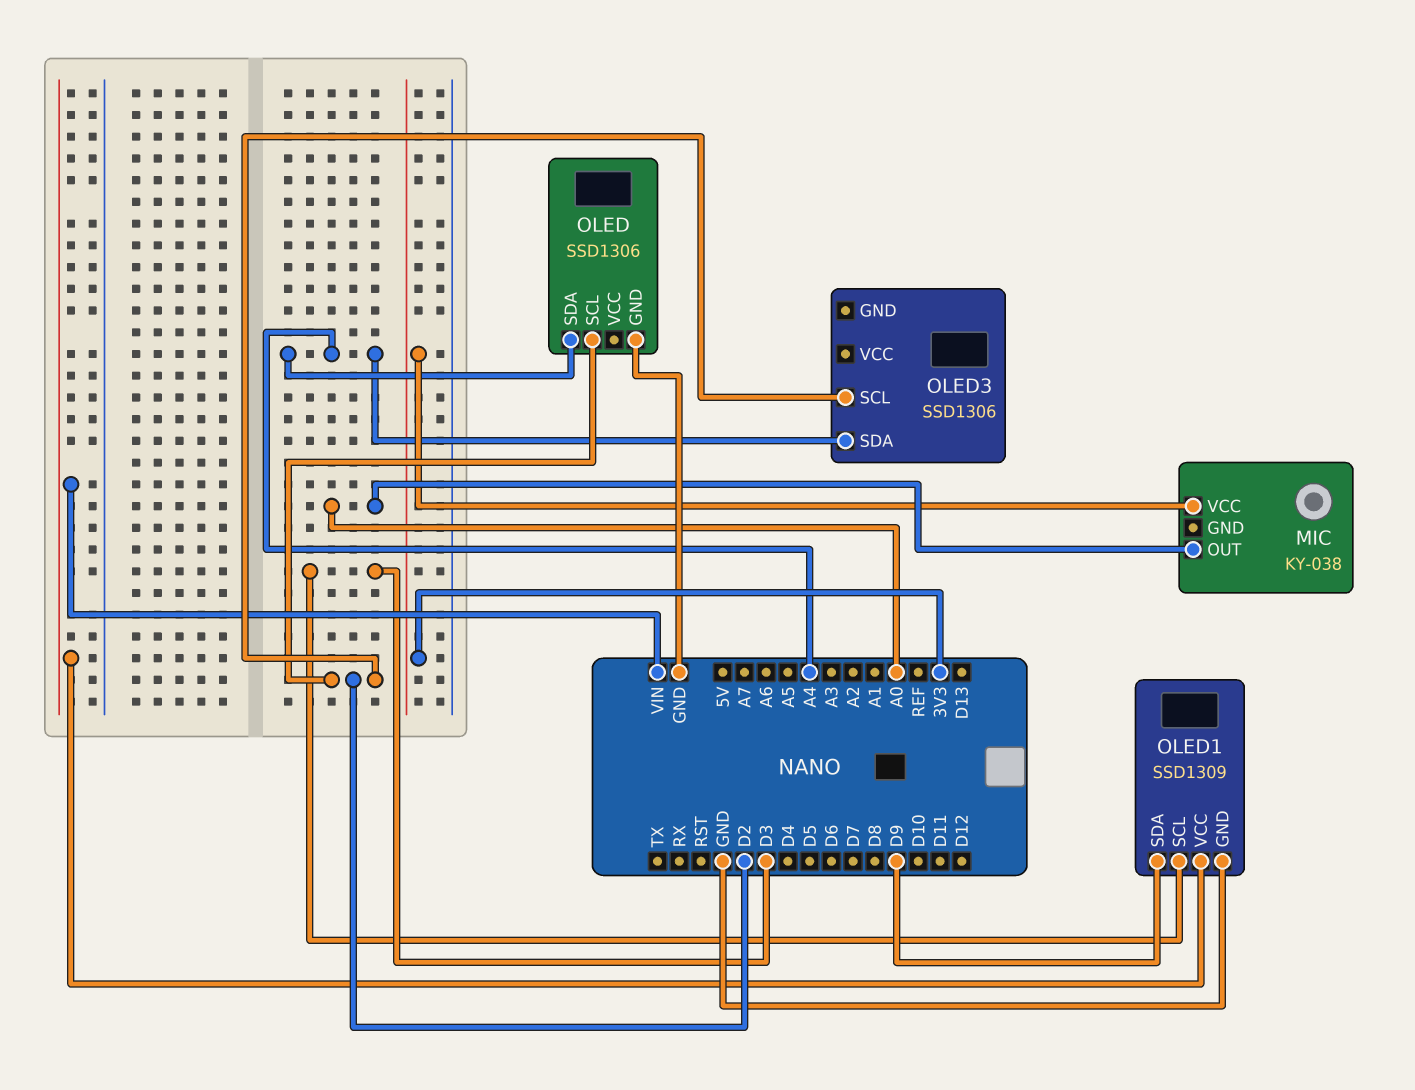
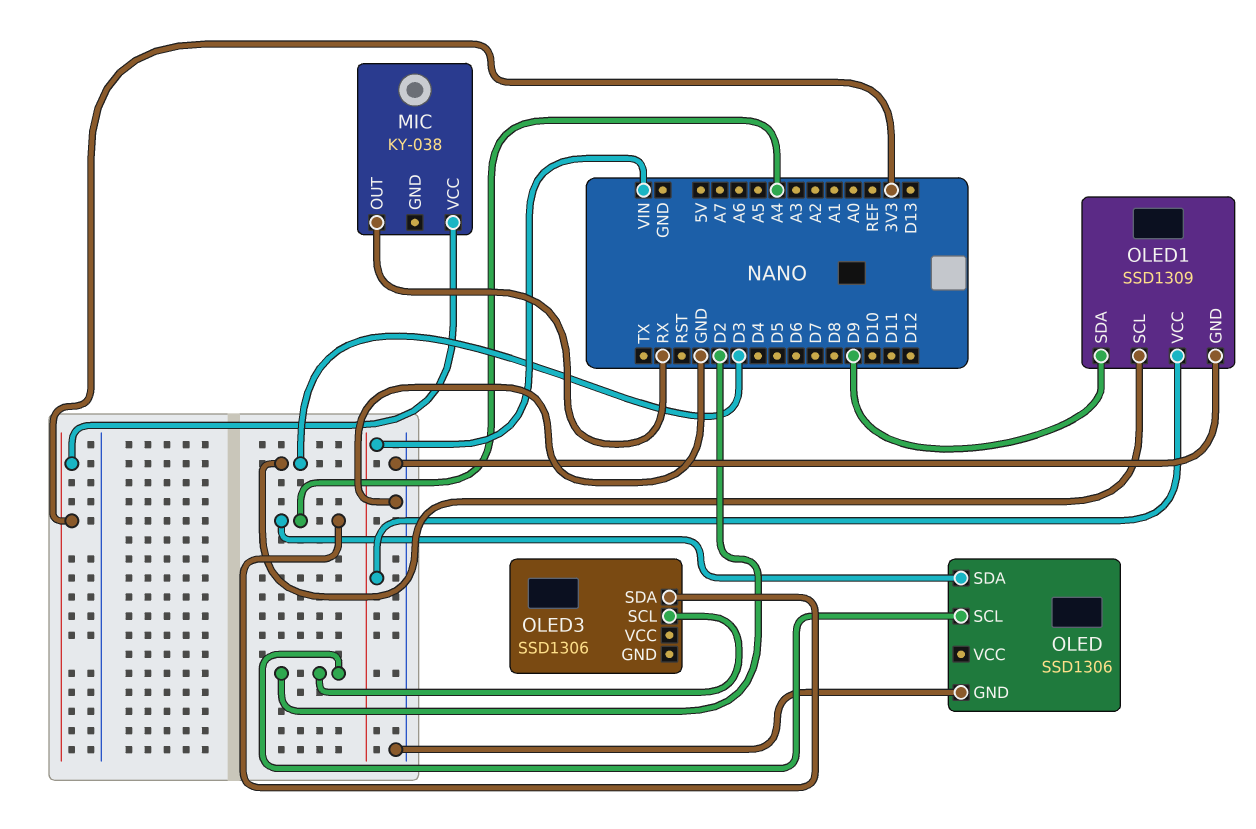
MIC pin OUT: A0 -> RX

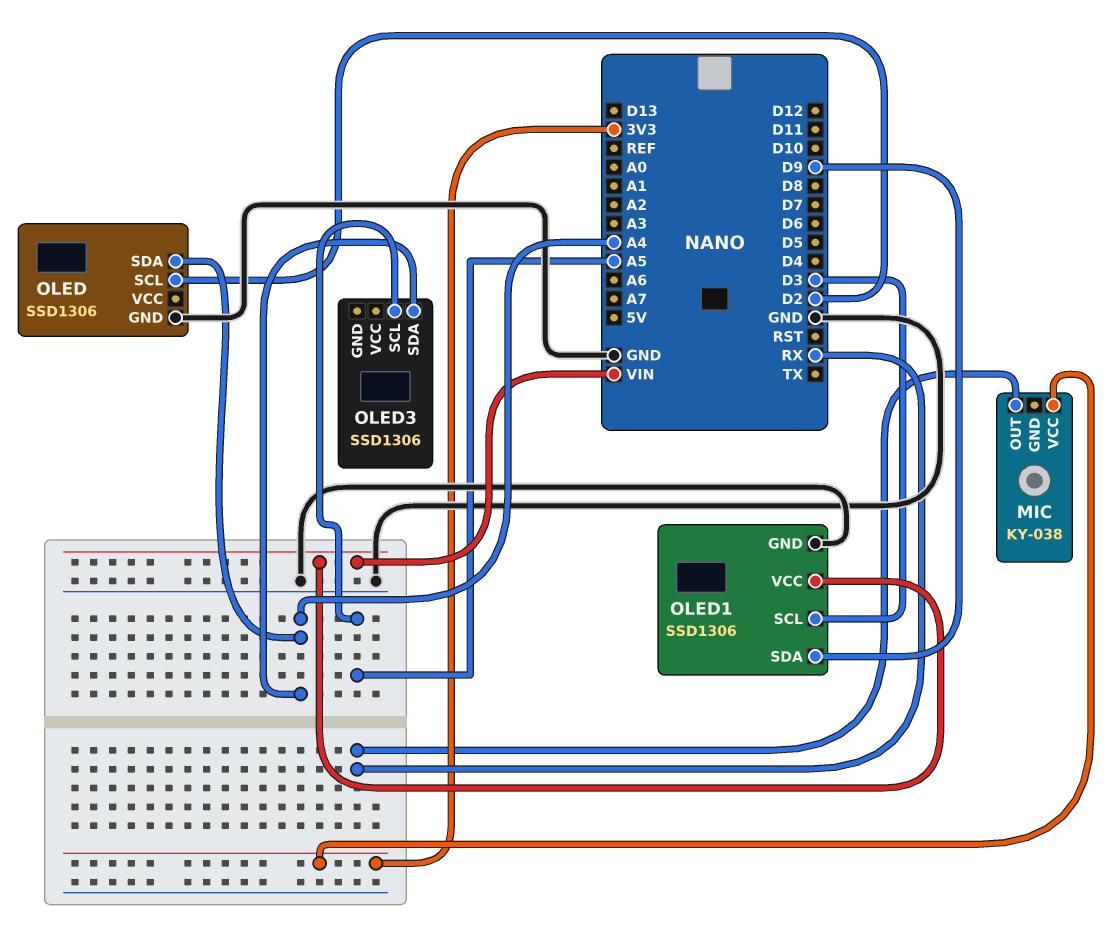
OLED1: SSD1309 -> SSD1306
OLED3 pin SCL: D2 -> A5

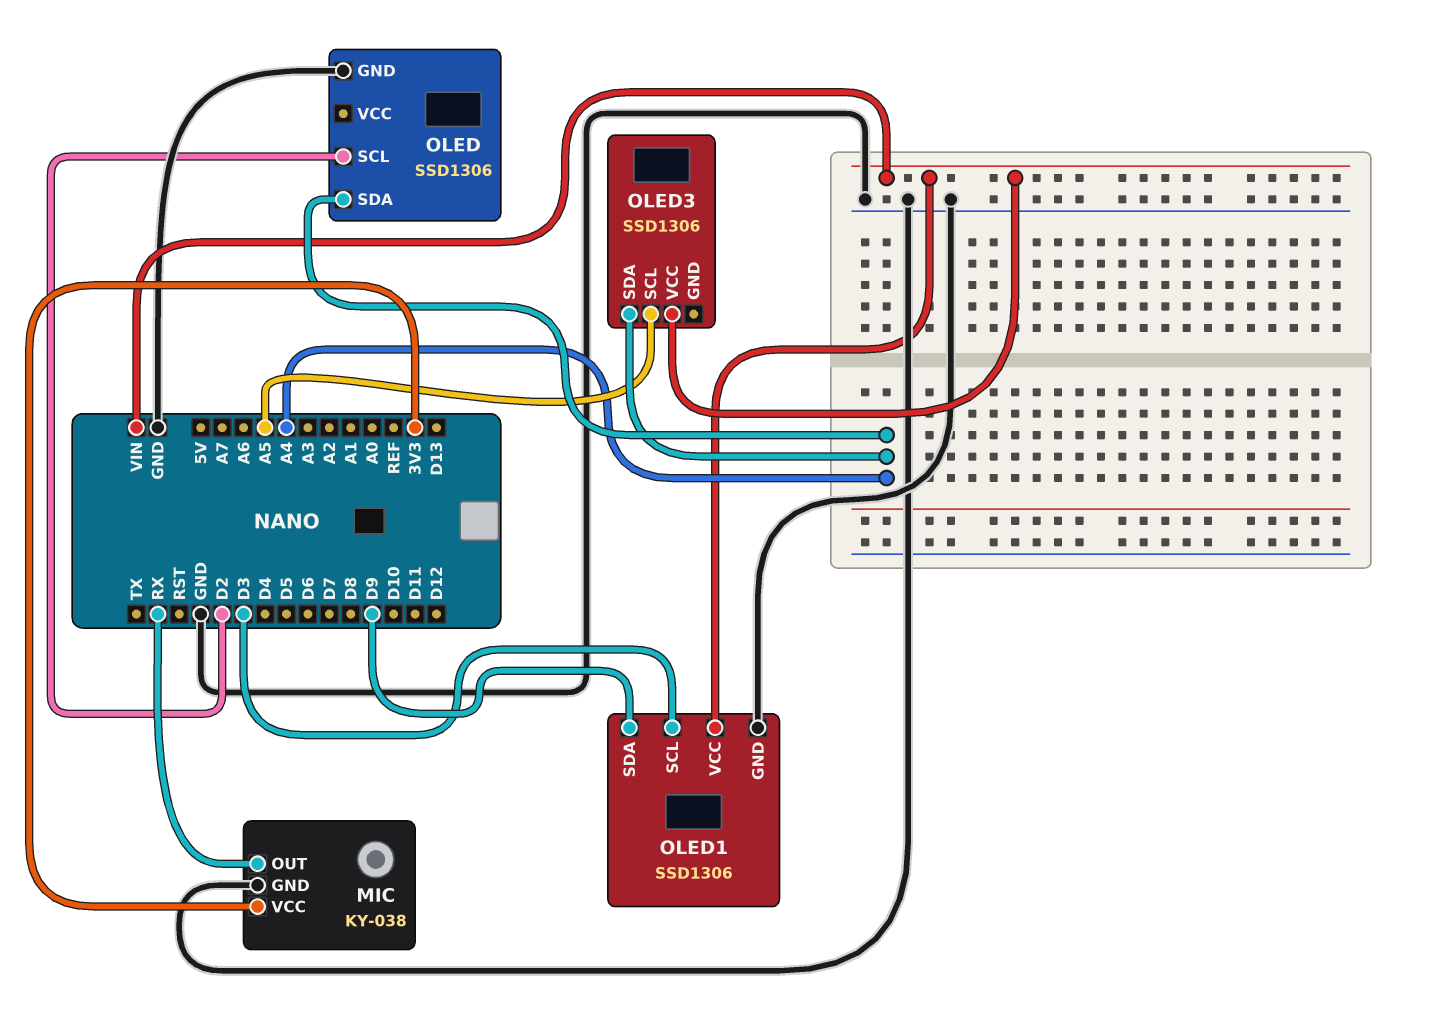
MIC pin GND: none -> GND
OLED3 pin VCC: none -> VIN

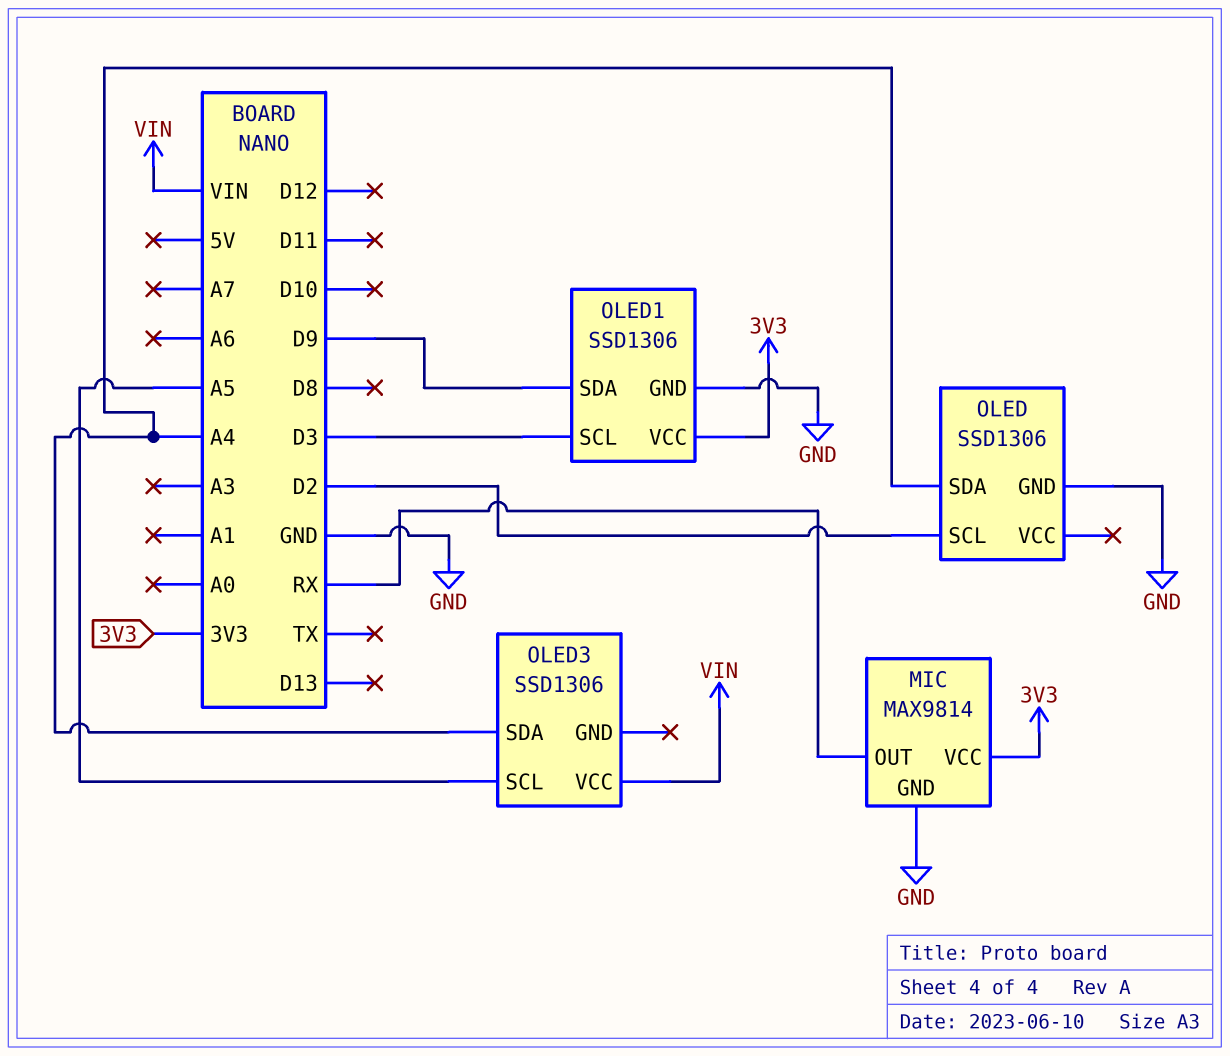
MIC: KY-038 -> MAX9814
OLED1 pin VCC: VIN -> 3V3

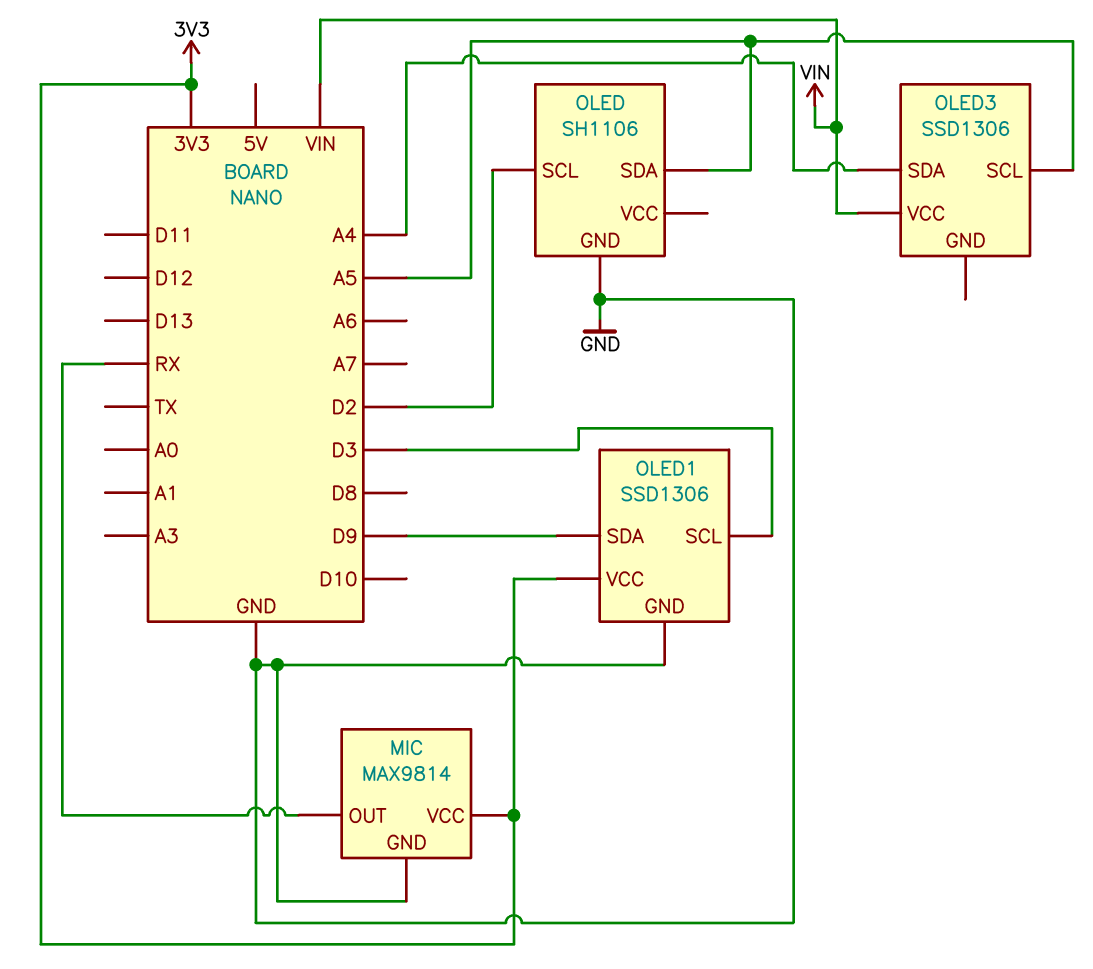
OLED: SSD1306 -> SH1106
OLED pin SDA: A4 -> A5

